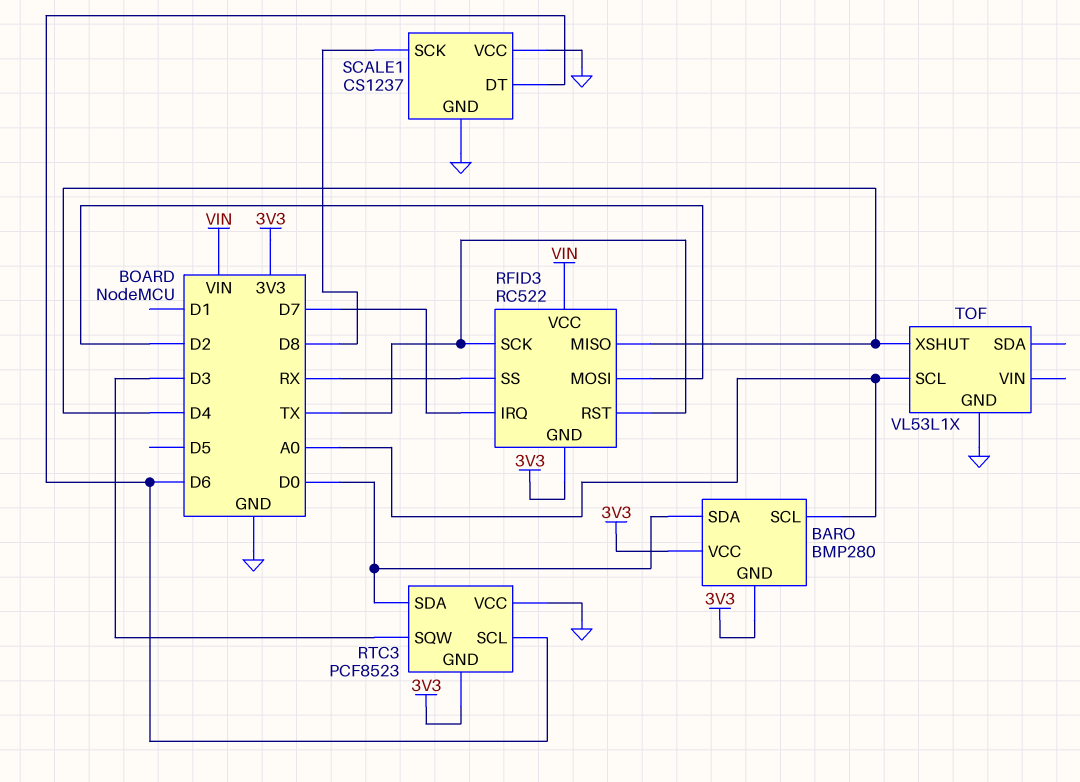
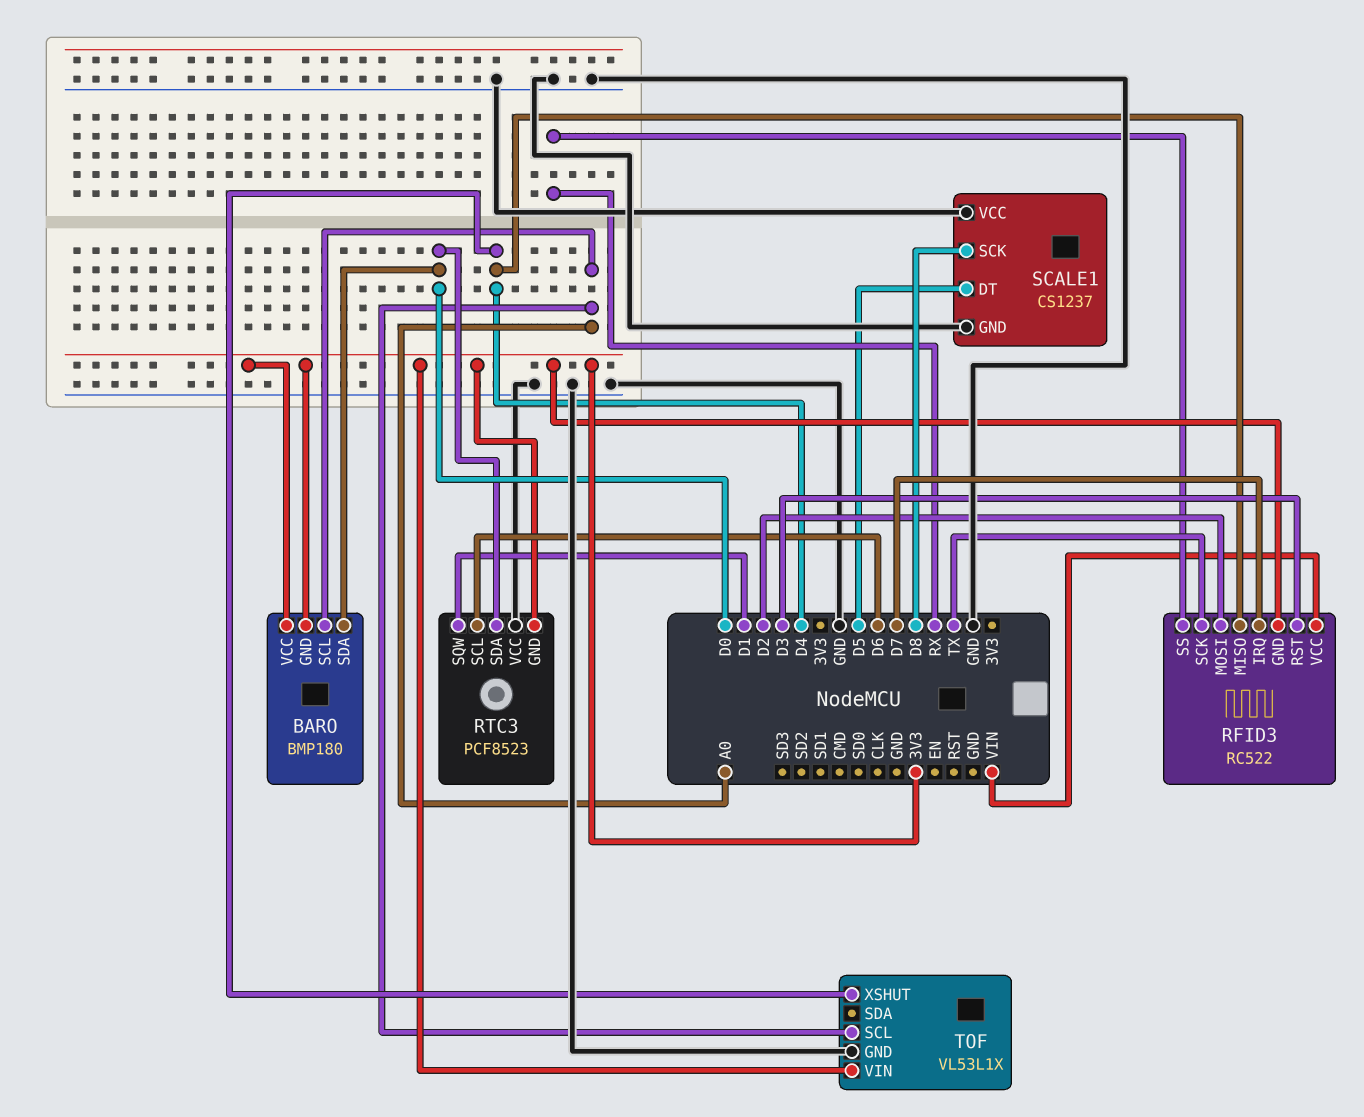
BARO: BMP280 -> BMP180
RFID3 pin RST: TX -> D3
RTC3 pin SQW: D3 -> D1
SCALE1 pin DT: D6 -> D5
TOF pin VIN: none -> 3V3

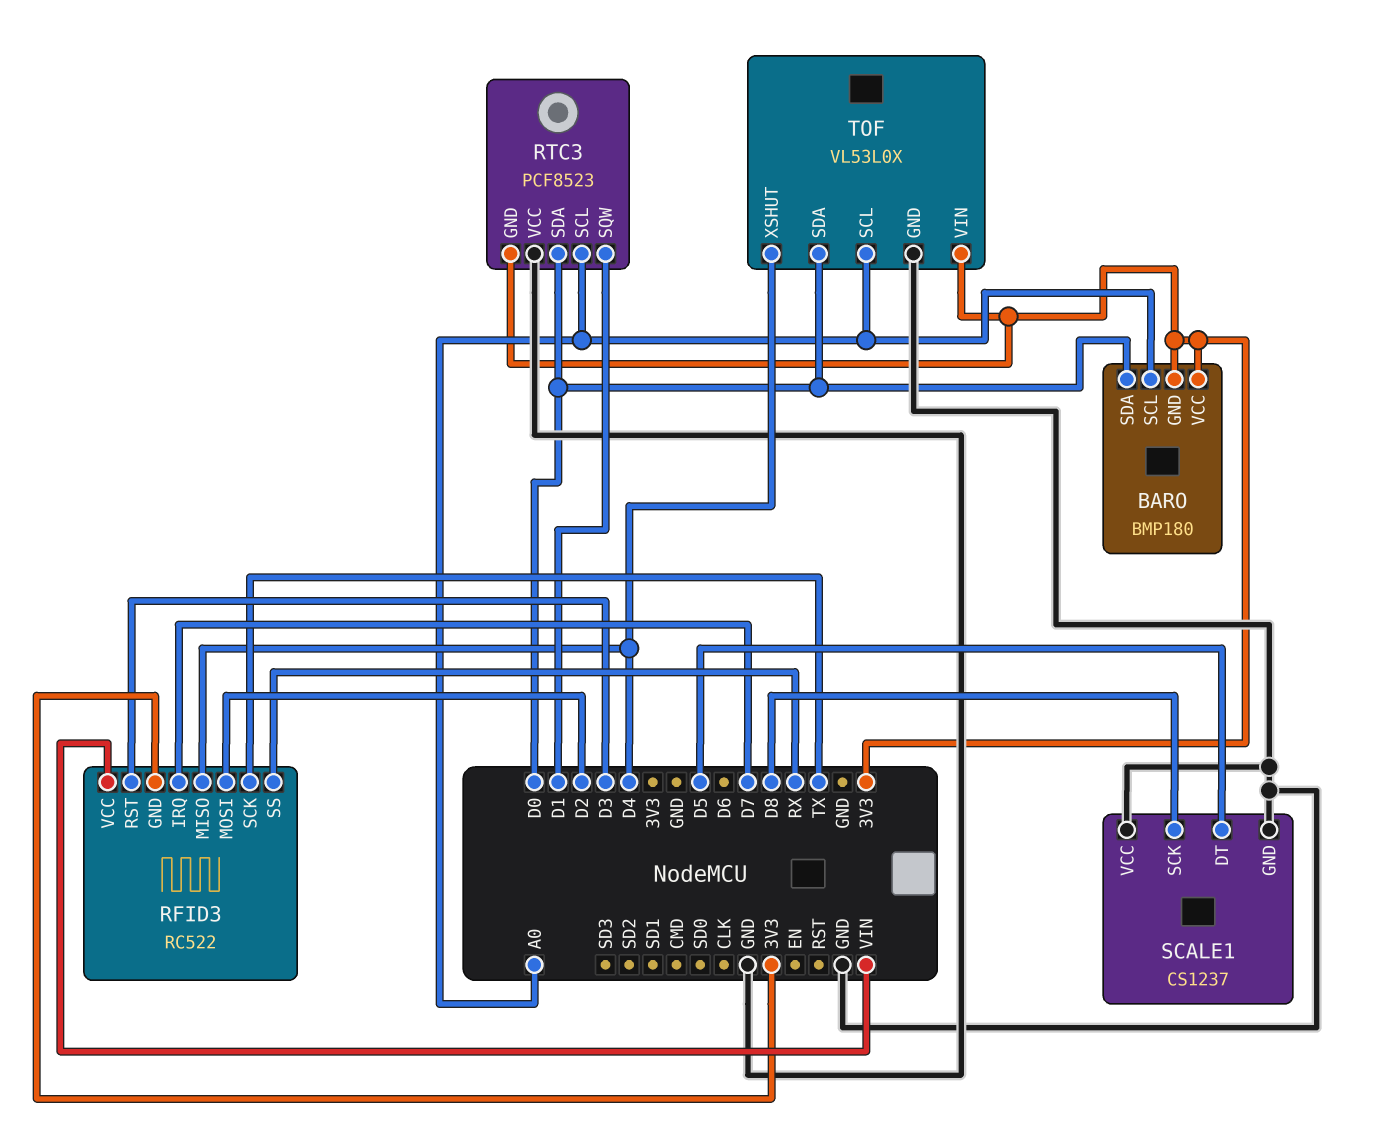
RTC3 pin SCL: D6 -> A0
TOF: VL53L1X -> VL53L0X
TOF pin SDA: none -> D0

